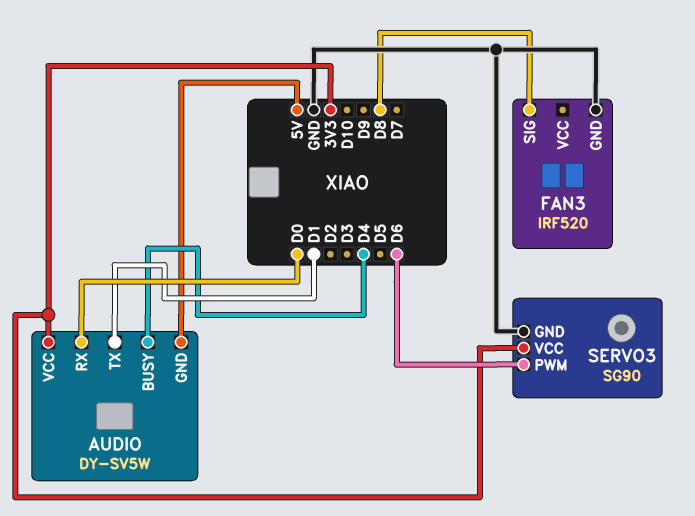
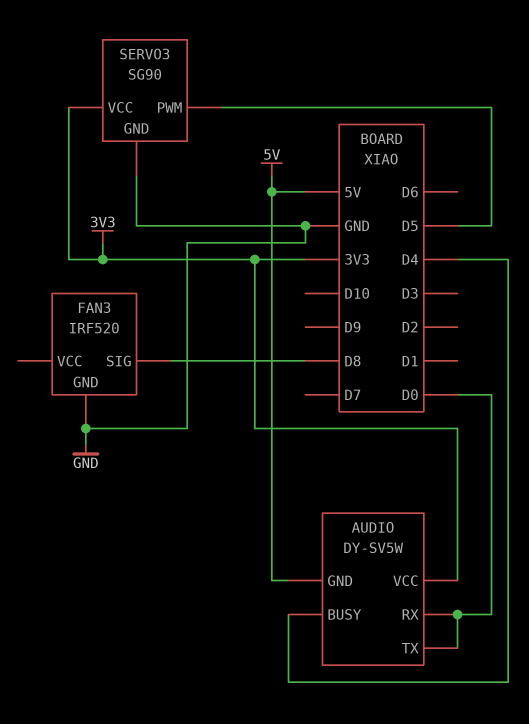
AUDIO pin TX: D1 -> D0
SERVO3 pin PWM: D6 -> D5

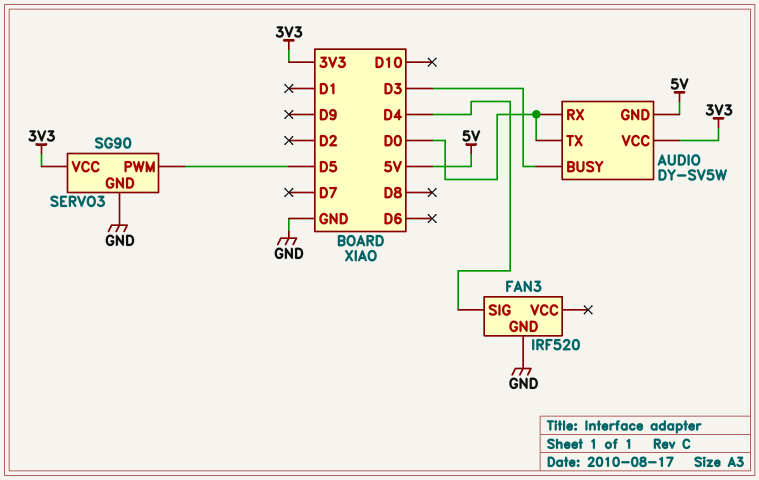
AUDIO pin BUSY: D4 -> D3
FAN3 pin SIG: D8 -> D4

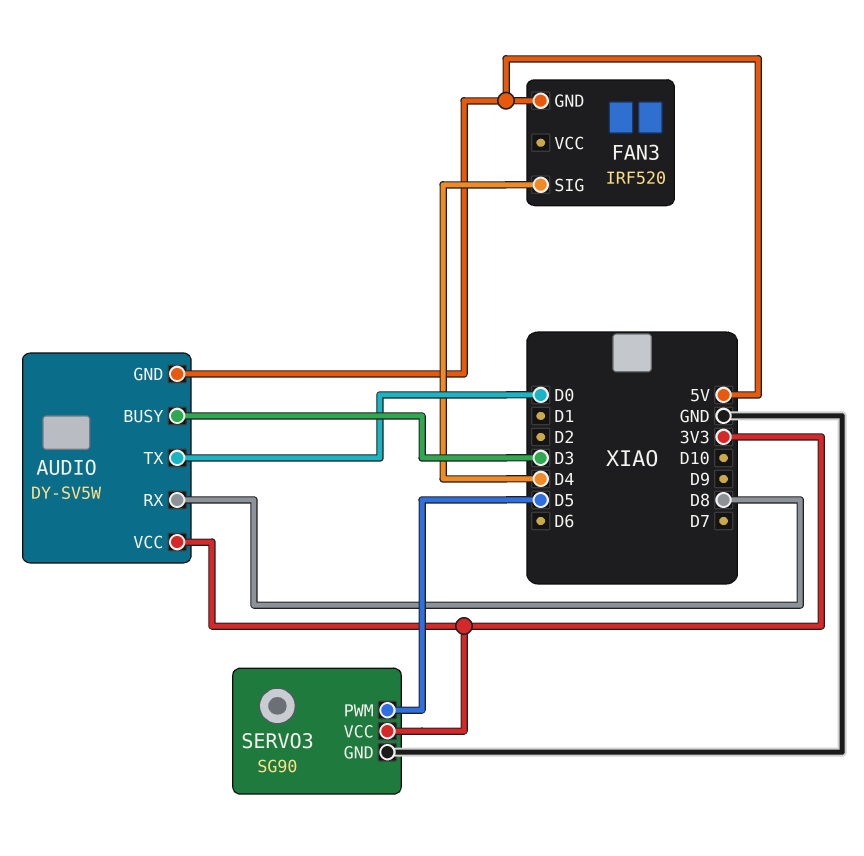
AUDIO pin RX: D0 -> D8
FAN3 pin GND: GND -> 5V

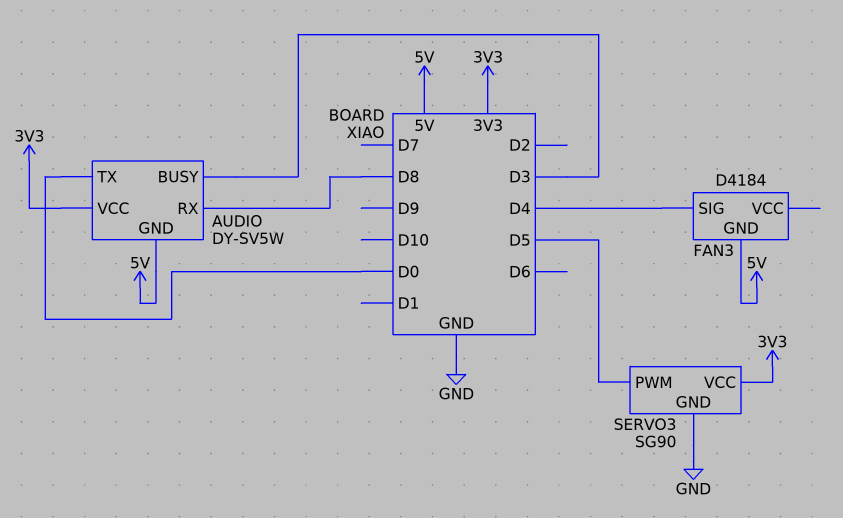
FAN3: IRF520 -> D4184

